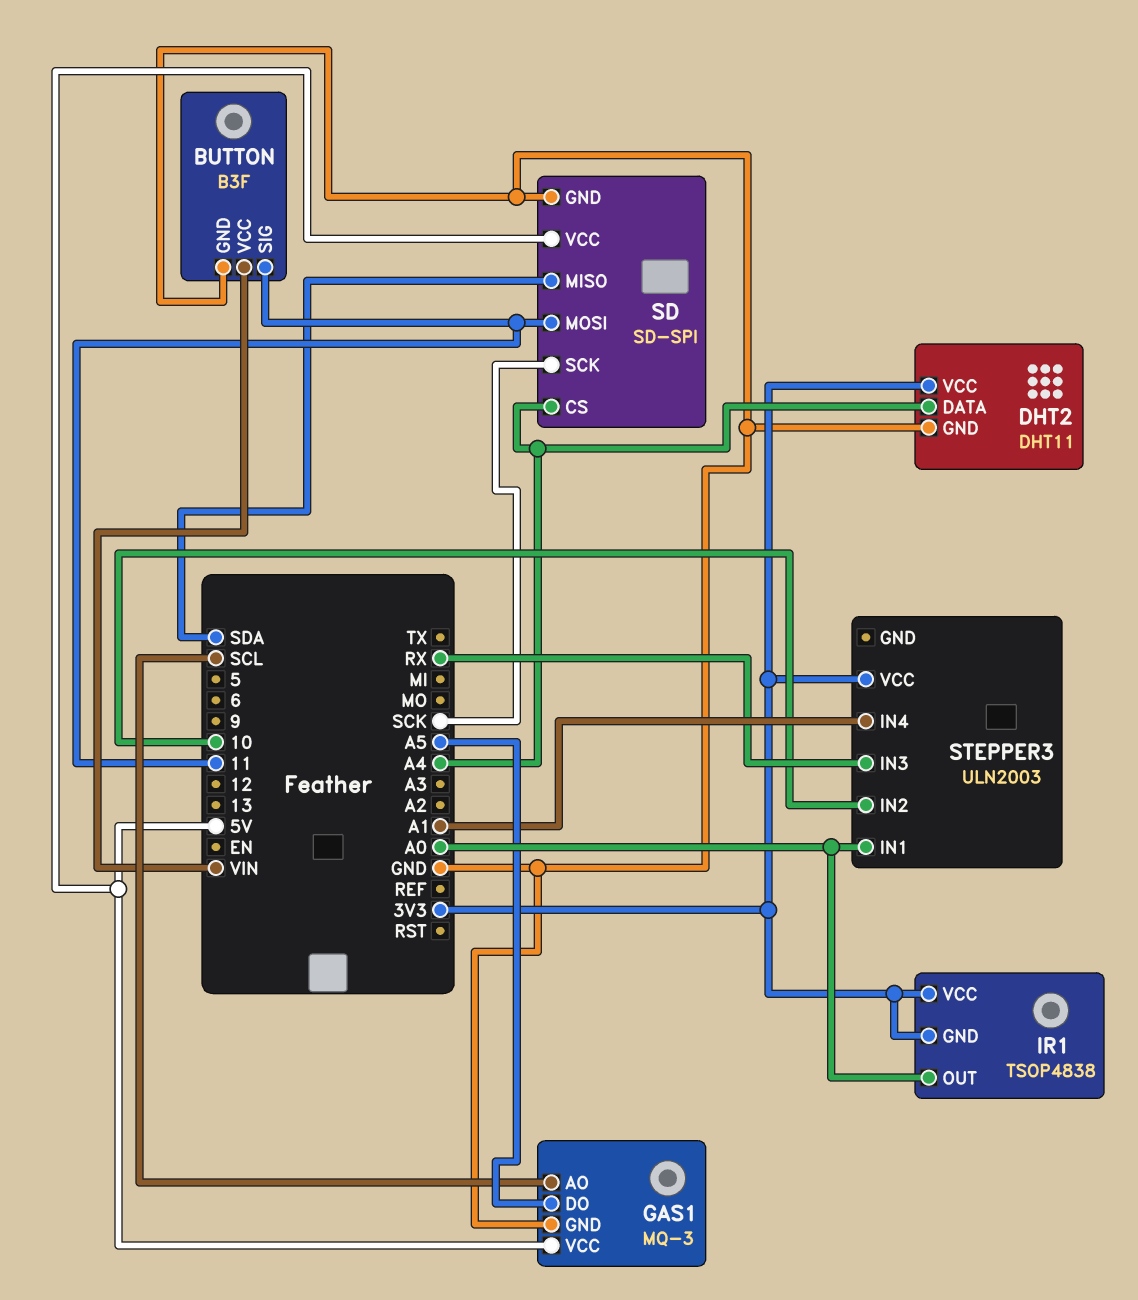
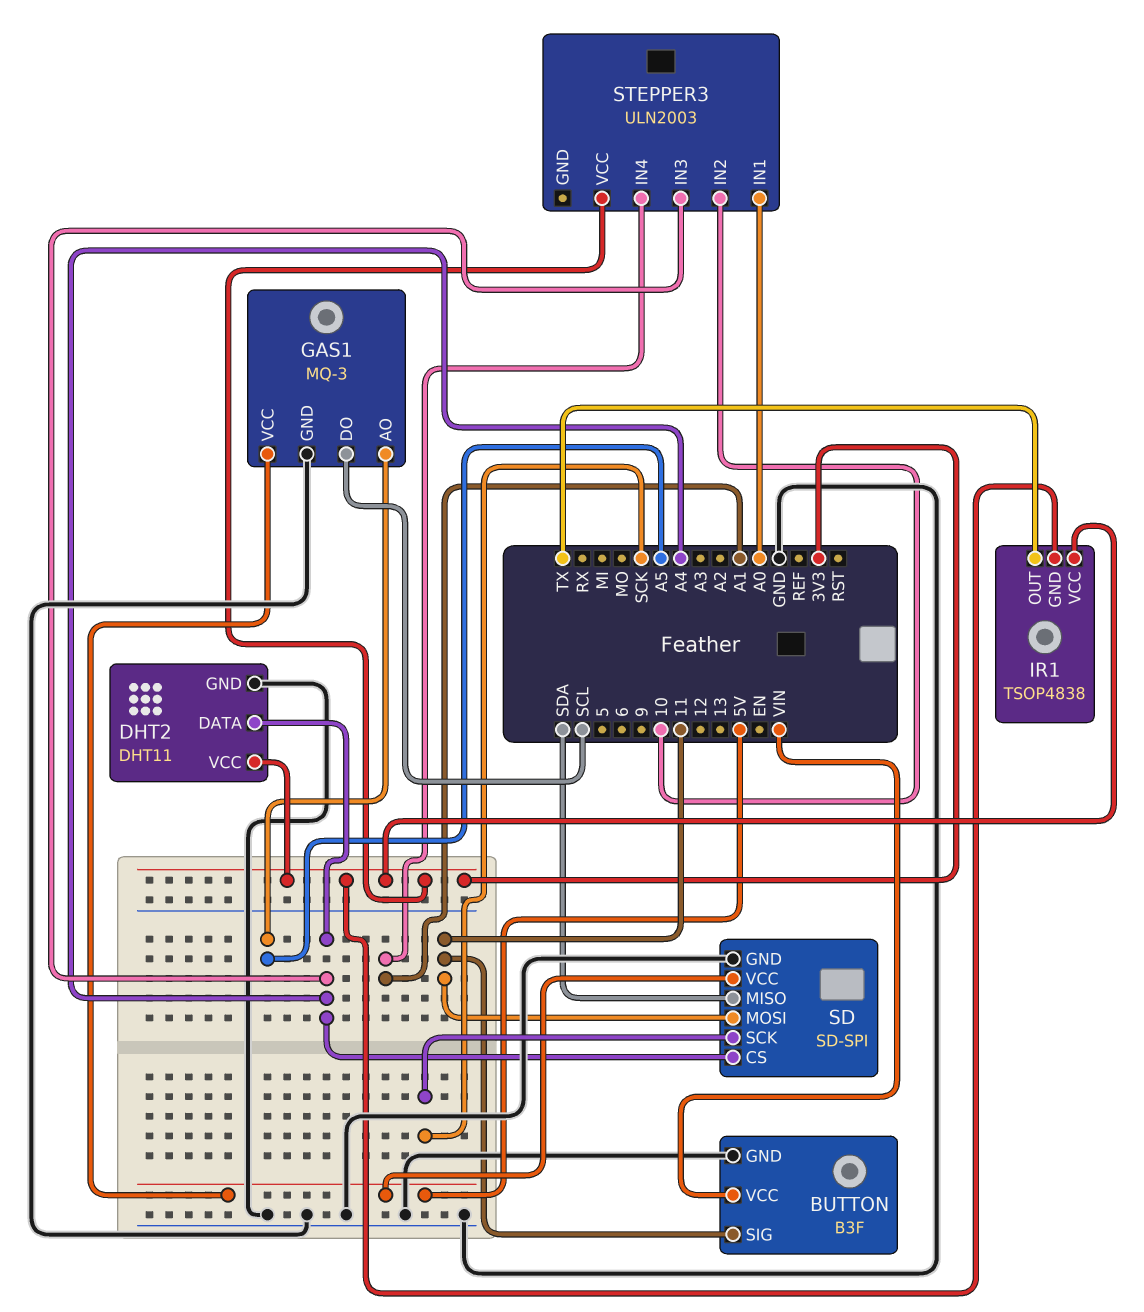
GAS1 pin AO: SCL -> A5
GAS1 pin DO: A5 -> SCL
IR1 pin OUT: A0 -> TX
STEPPER3 pin IN3: RX -> A4

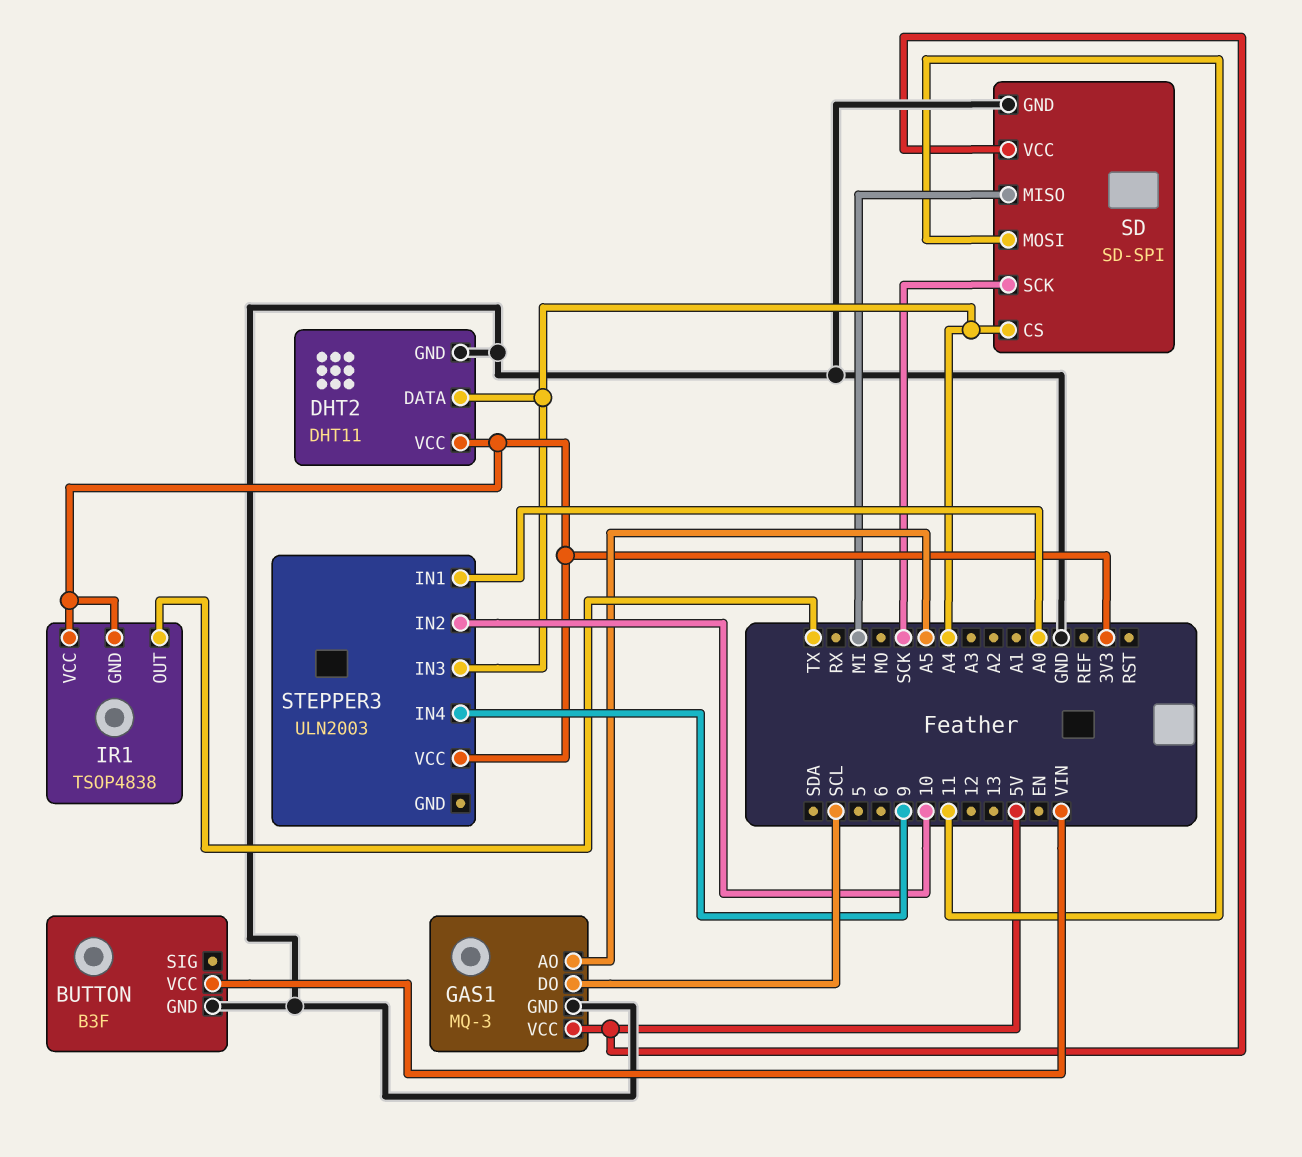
BUTTON pin SIG: 11 -> none
SD pin MISO: SDA -> MI
STEPPER3 pin IN4: A1 -> 9

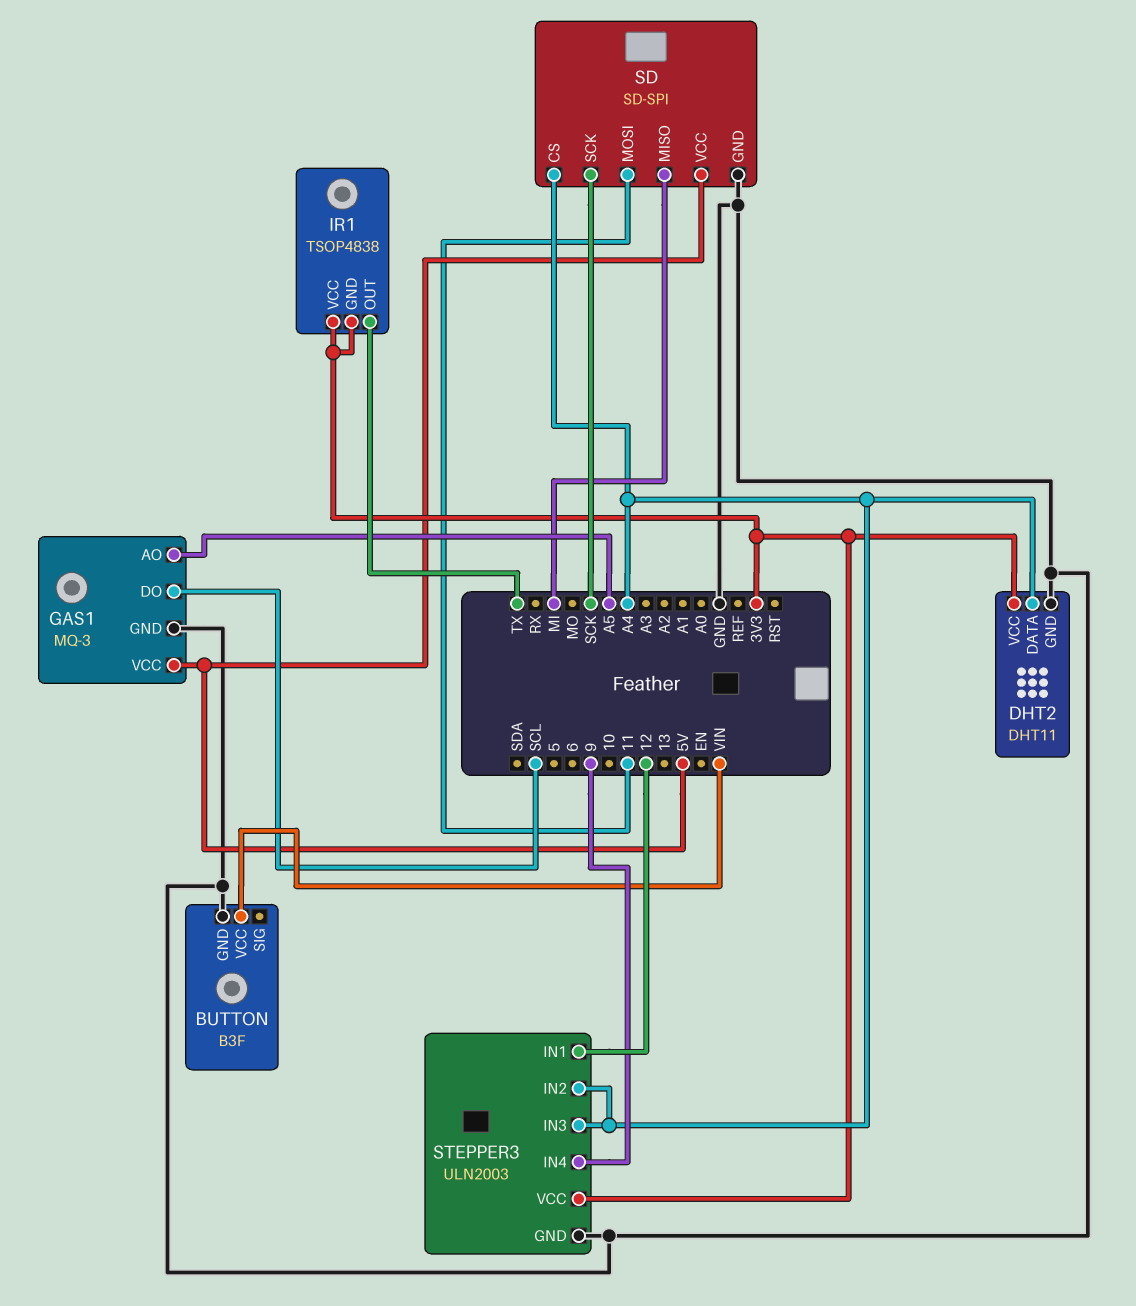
STEPPER3 pin GND: none -> GND
STEPPER3 pin IN1: A0 -> 12
STEPPER3 pin IN2: 10 -> A4

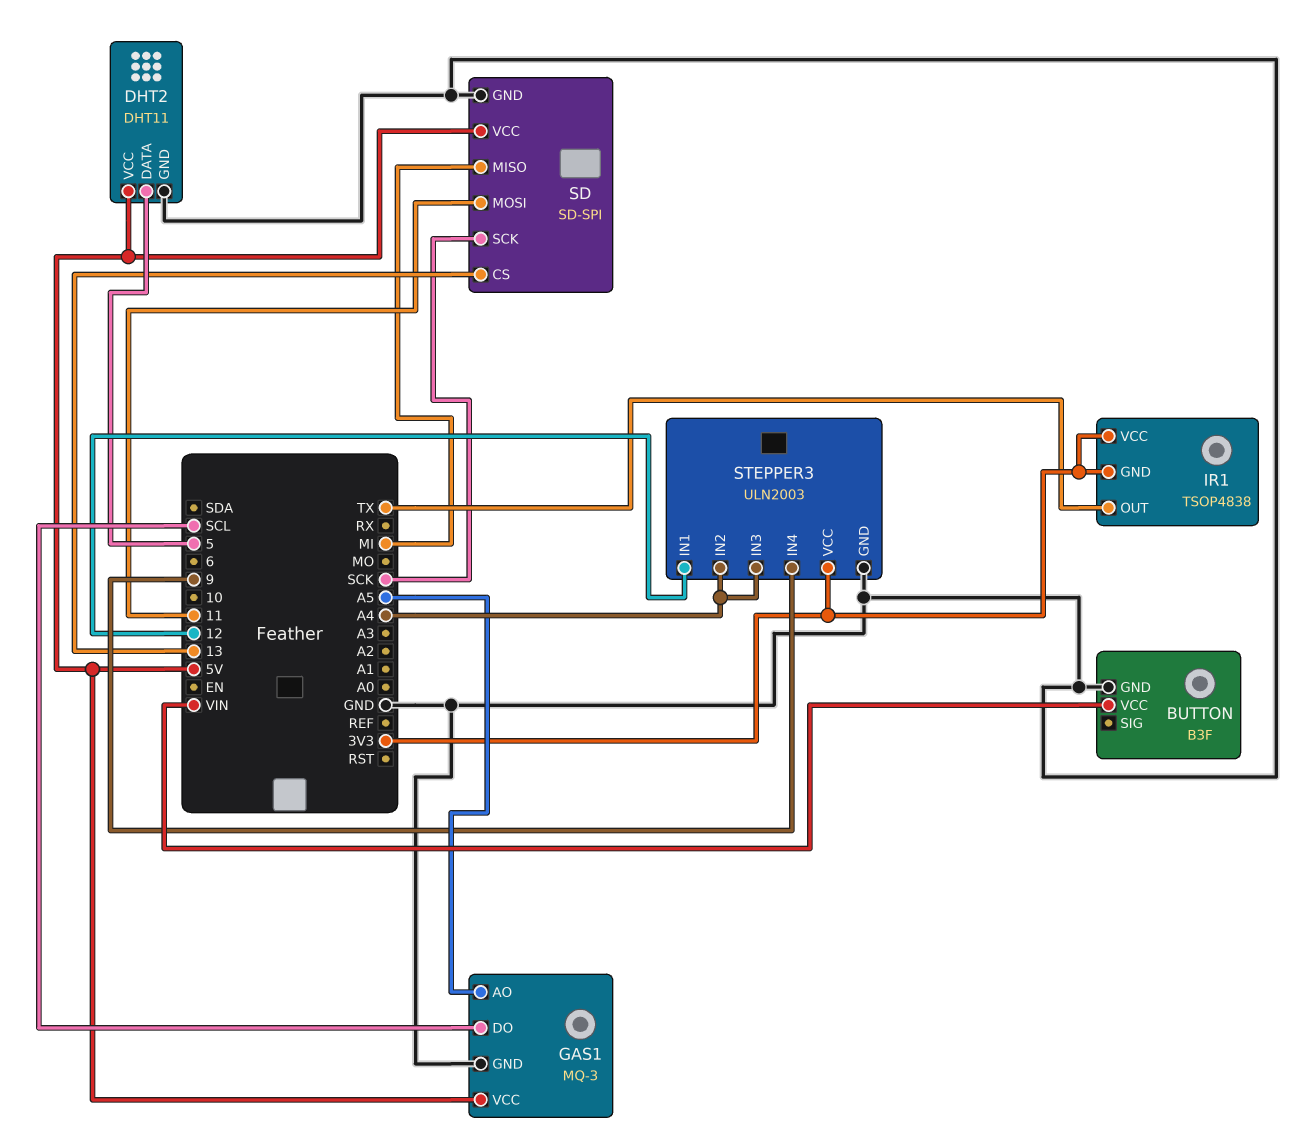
DHT2 pin DATA: A4 -> 5
DHT2 pin VCC: 3V3 -> 5V
SD pin CS: A4 -> 13

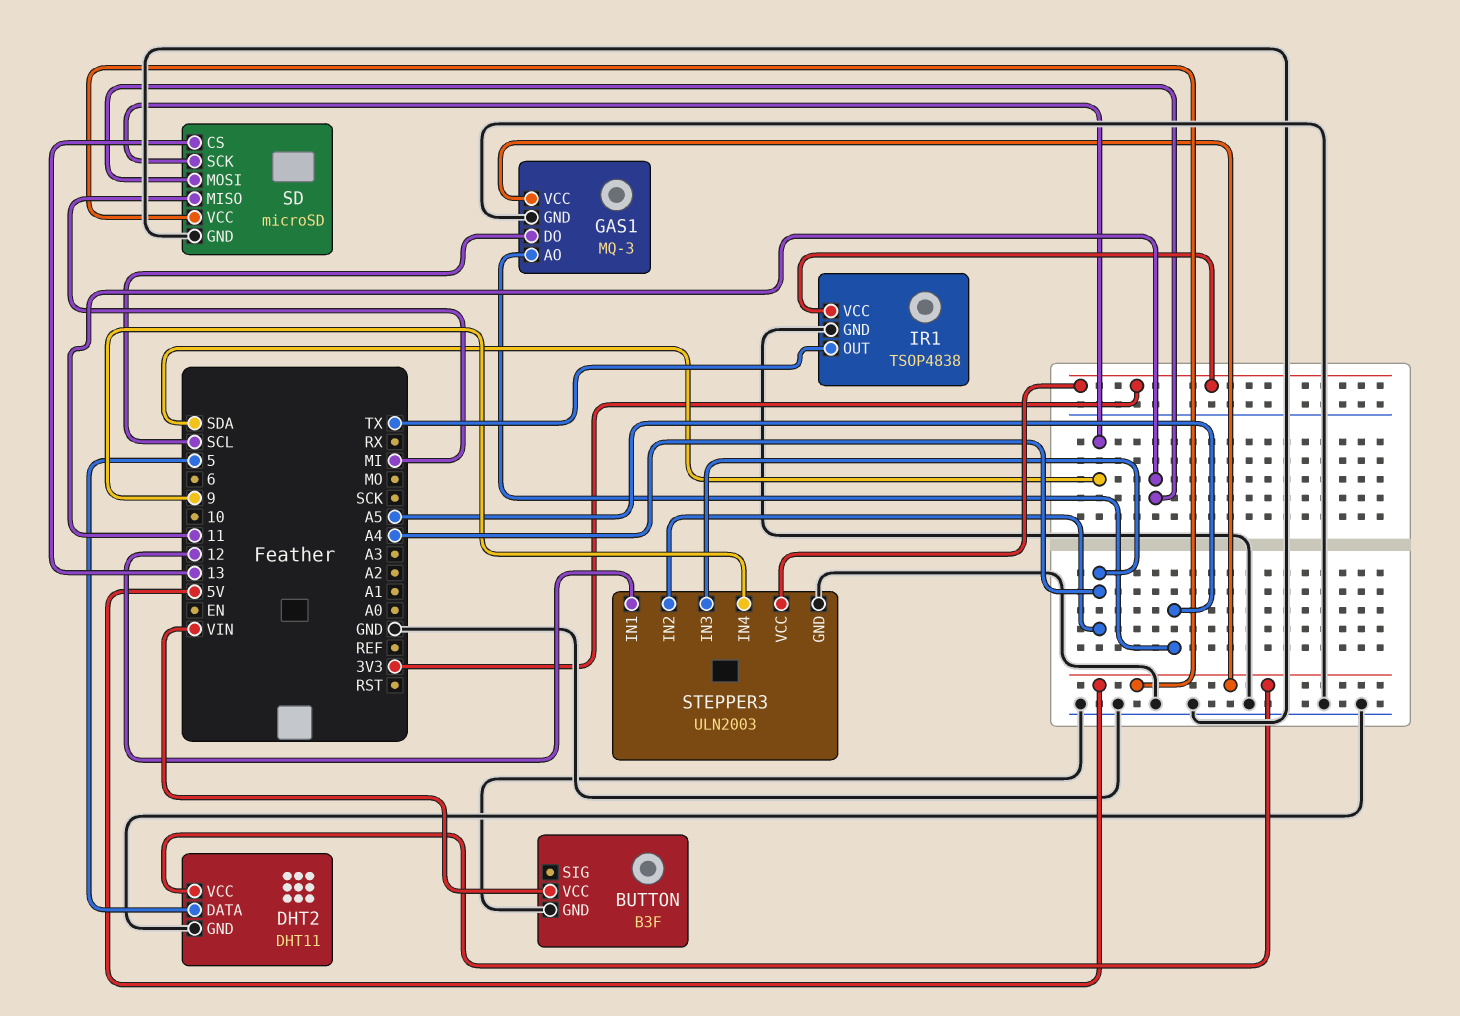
IR1 pin GND: 3V3 -> GND
SD: SD-SPI -> microSD
SD pin SCK: SCK -> SDA

